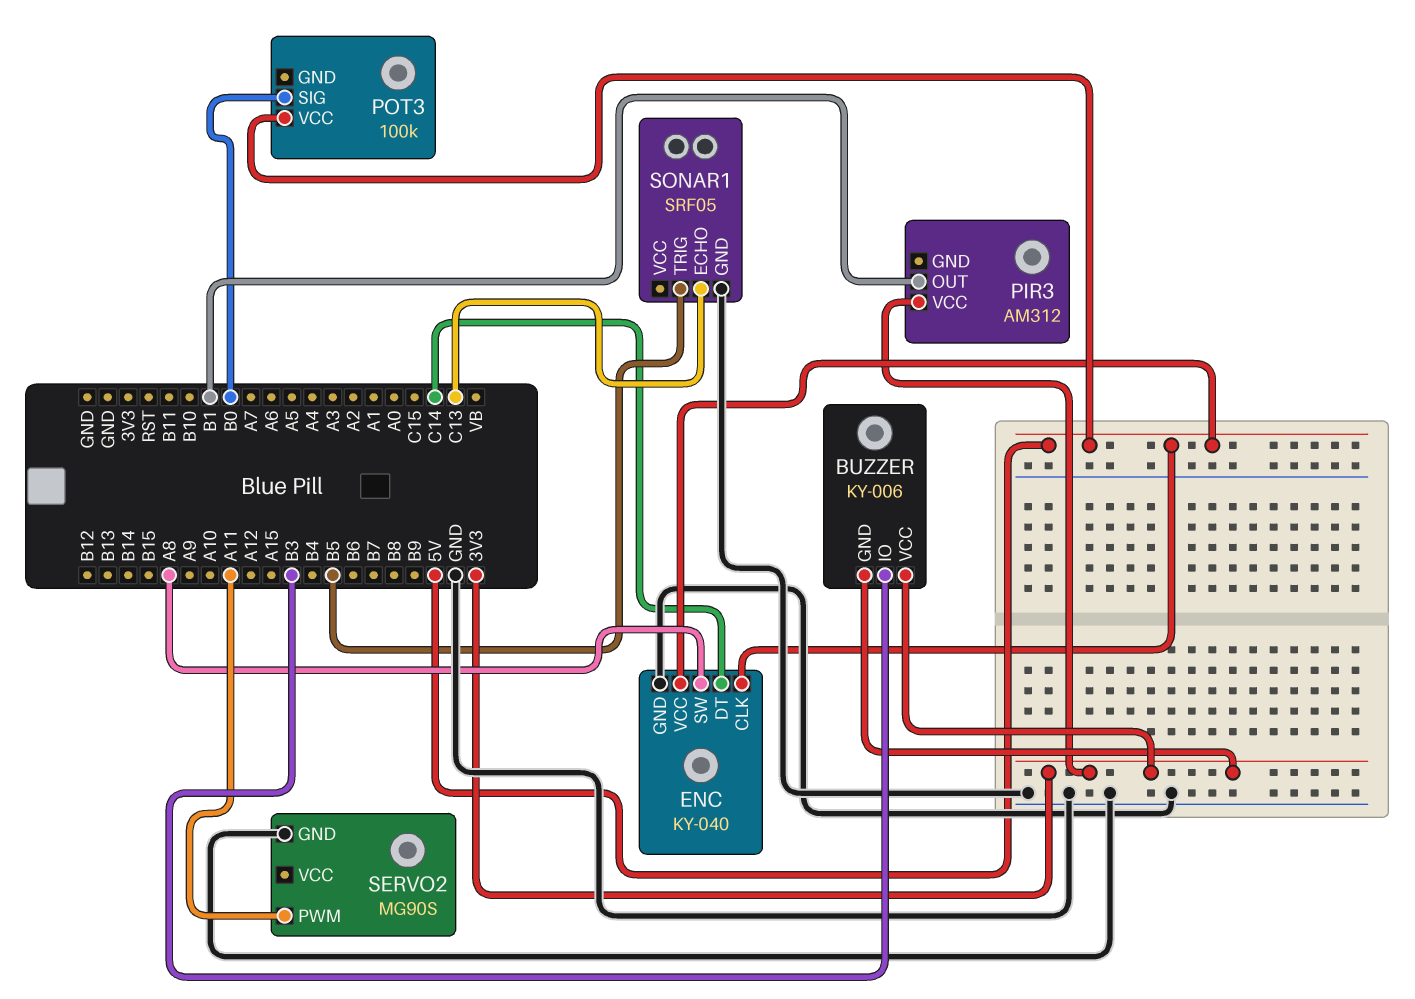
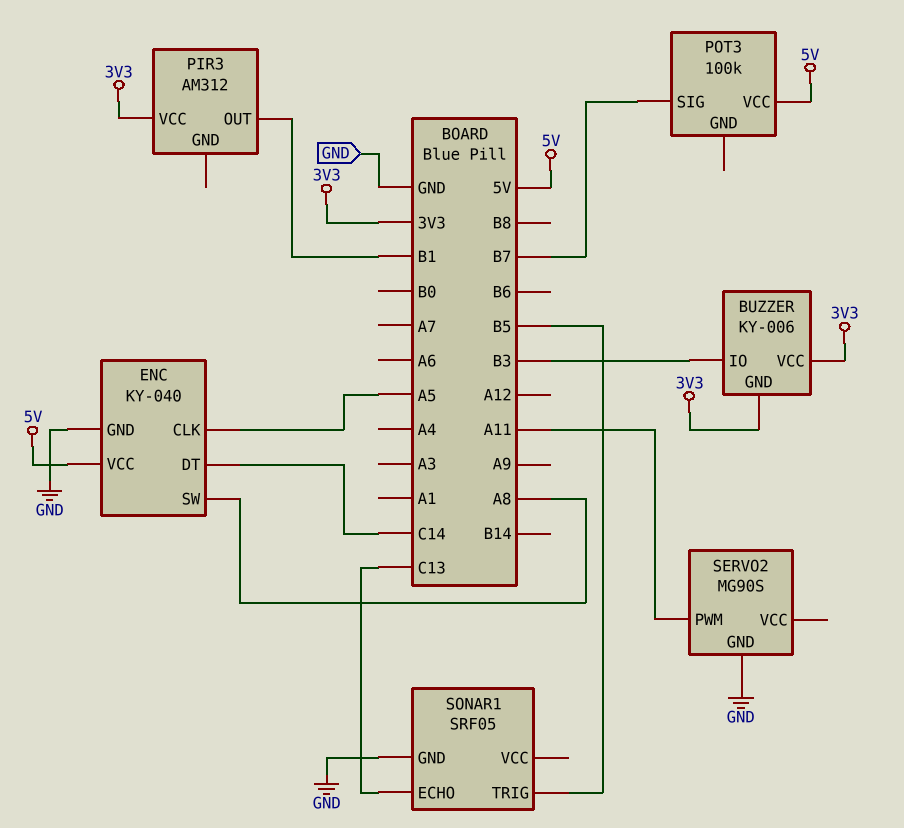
ENC pin CLK: 5V -> A5
POT3 pin SIG: B0 -> B7

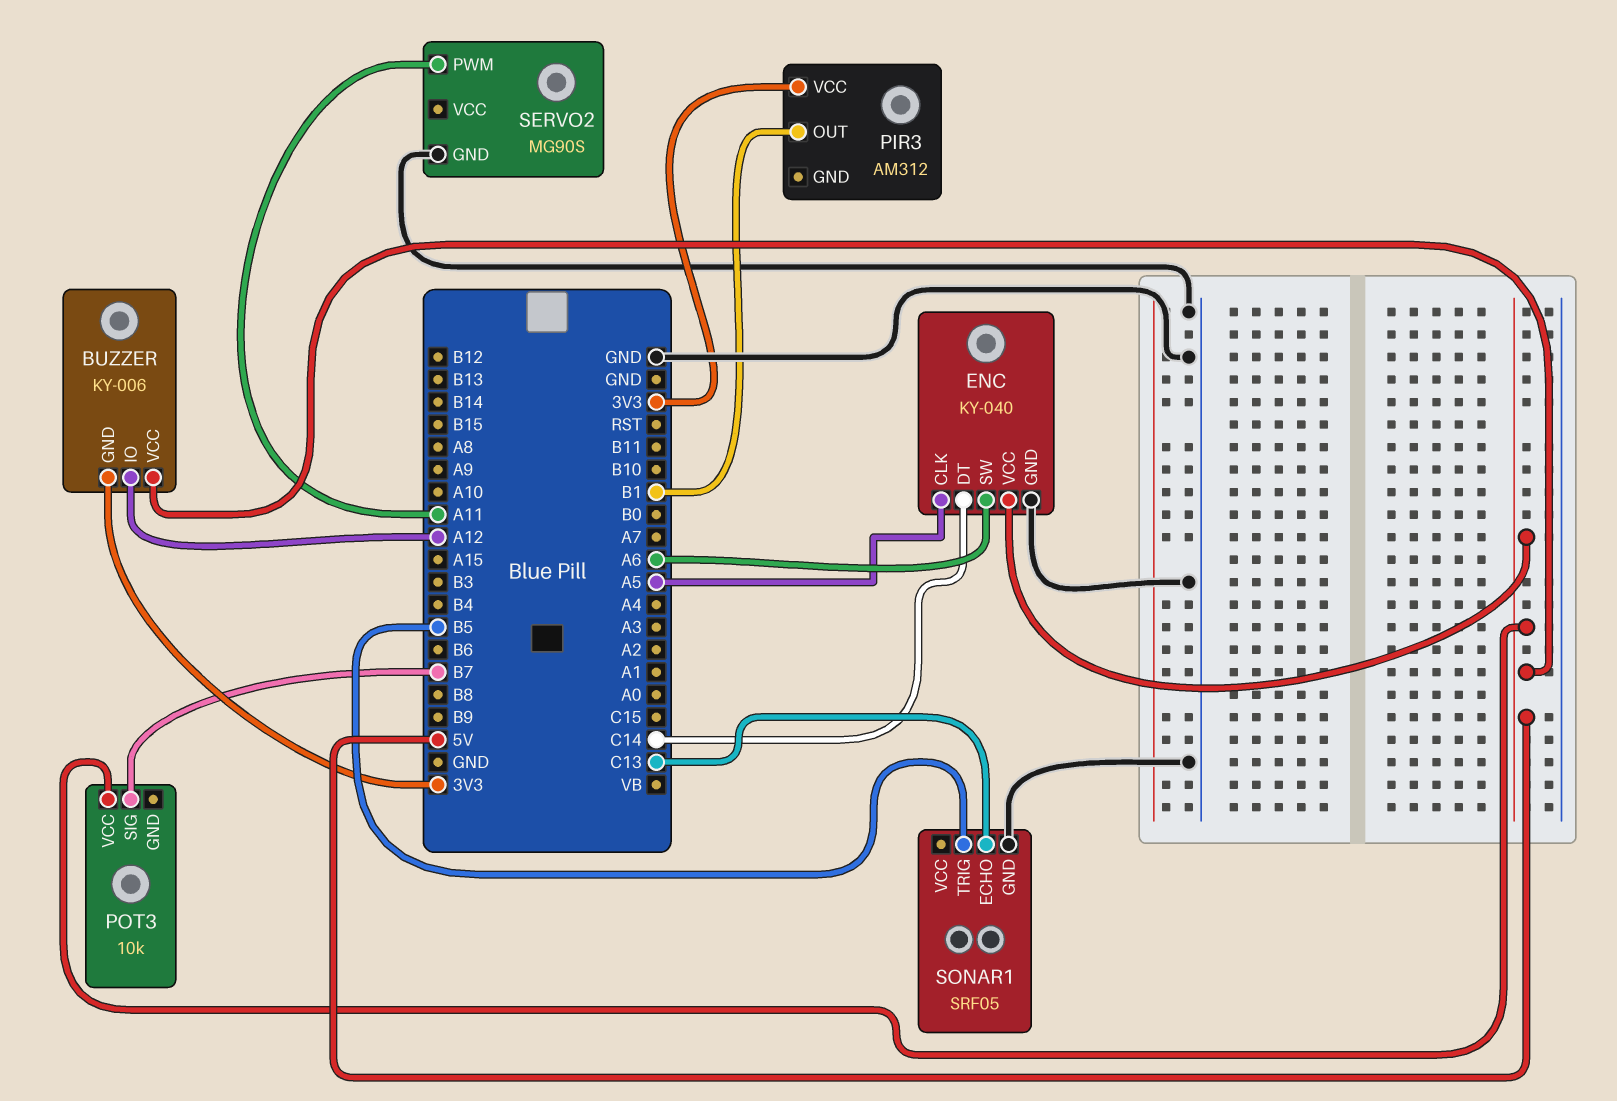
BUZZER pin IO: B3 -> A12
BUZZER pin VCC: 3V3 -> 5V
ENC pin SW: A8 -> A6
POT3: 100k -> 10k

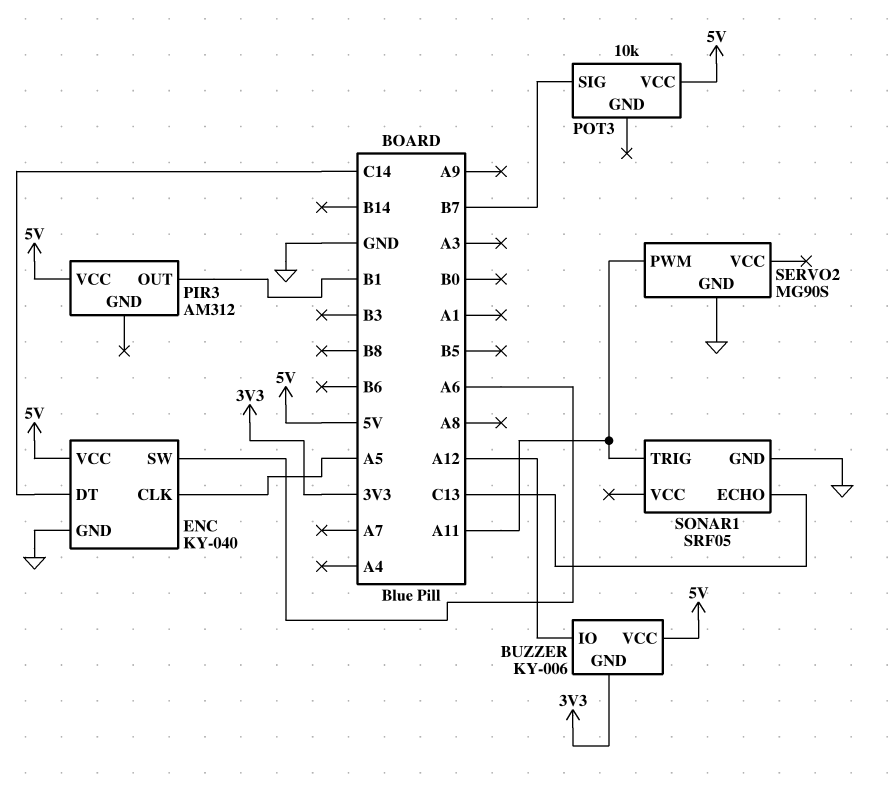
PIR3 pin VCC: 3V3 -> 5V
SONAR1 pin TRIG: B5 -> A11

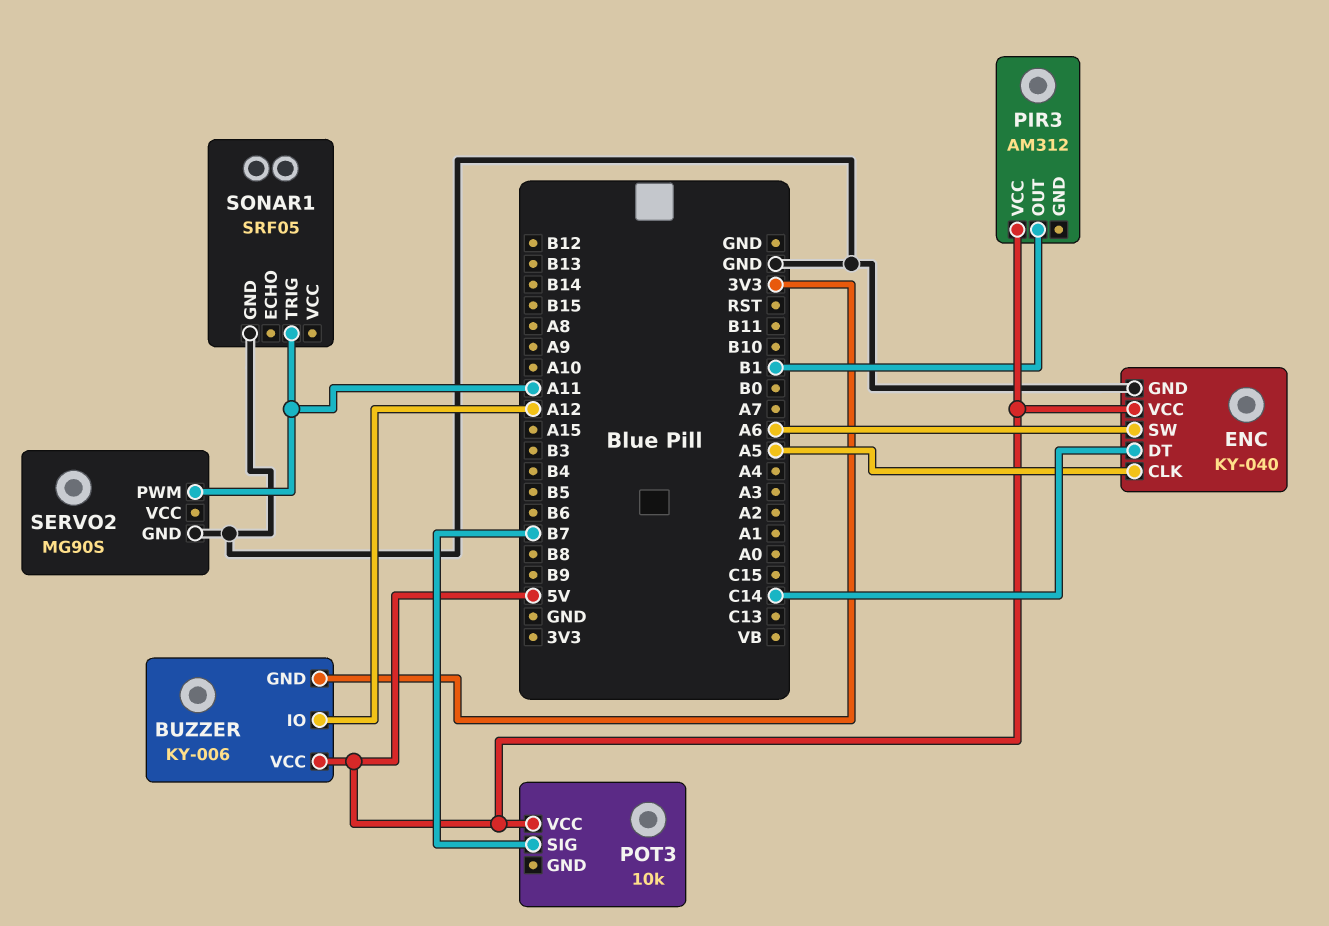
SONAR1 pin ECHO: C13 -> none

